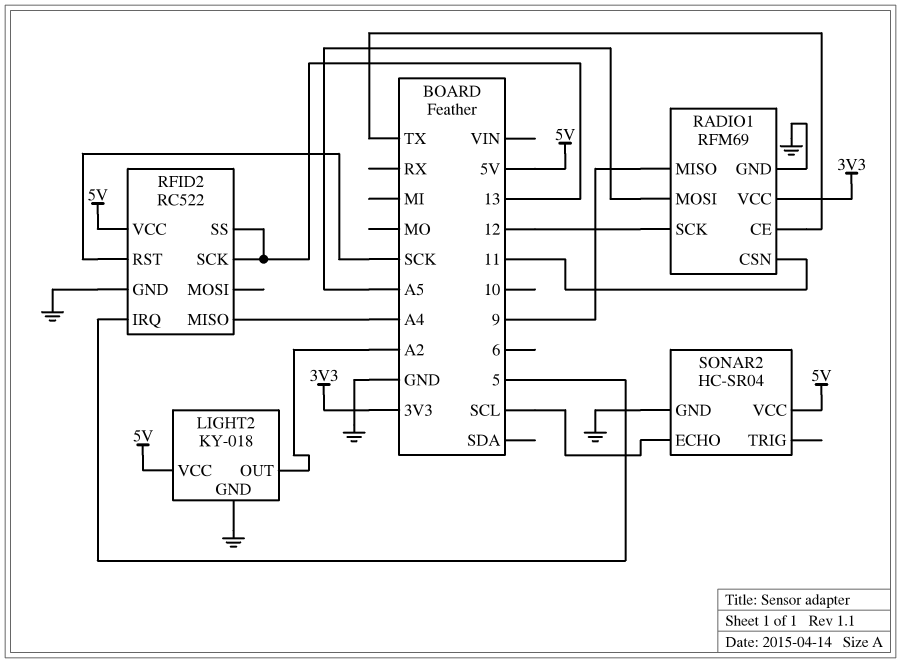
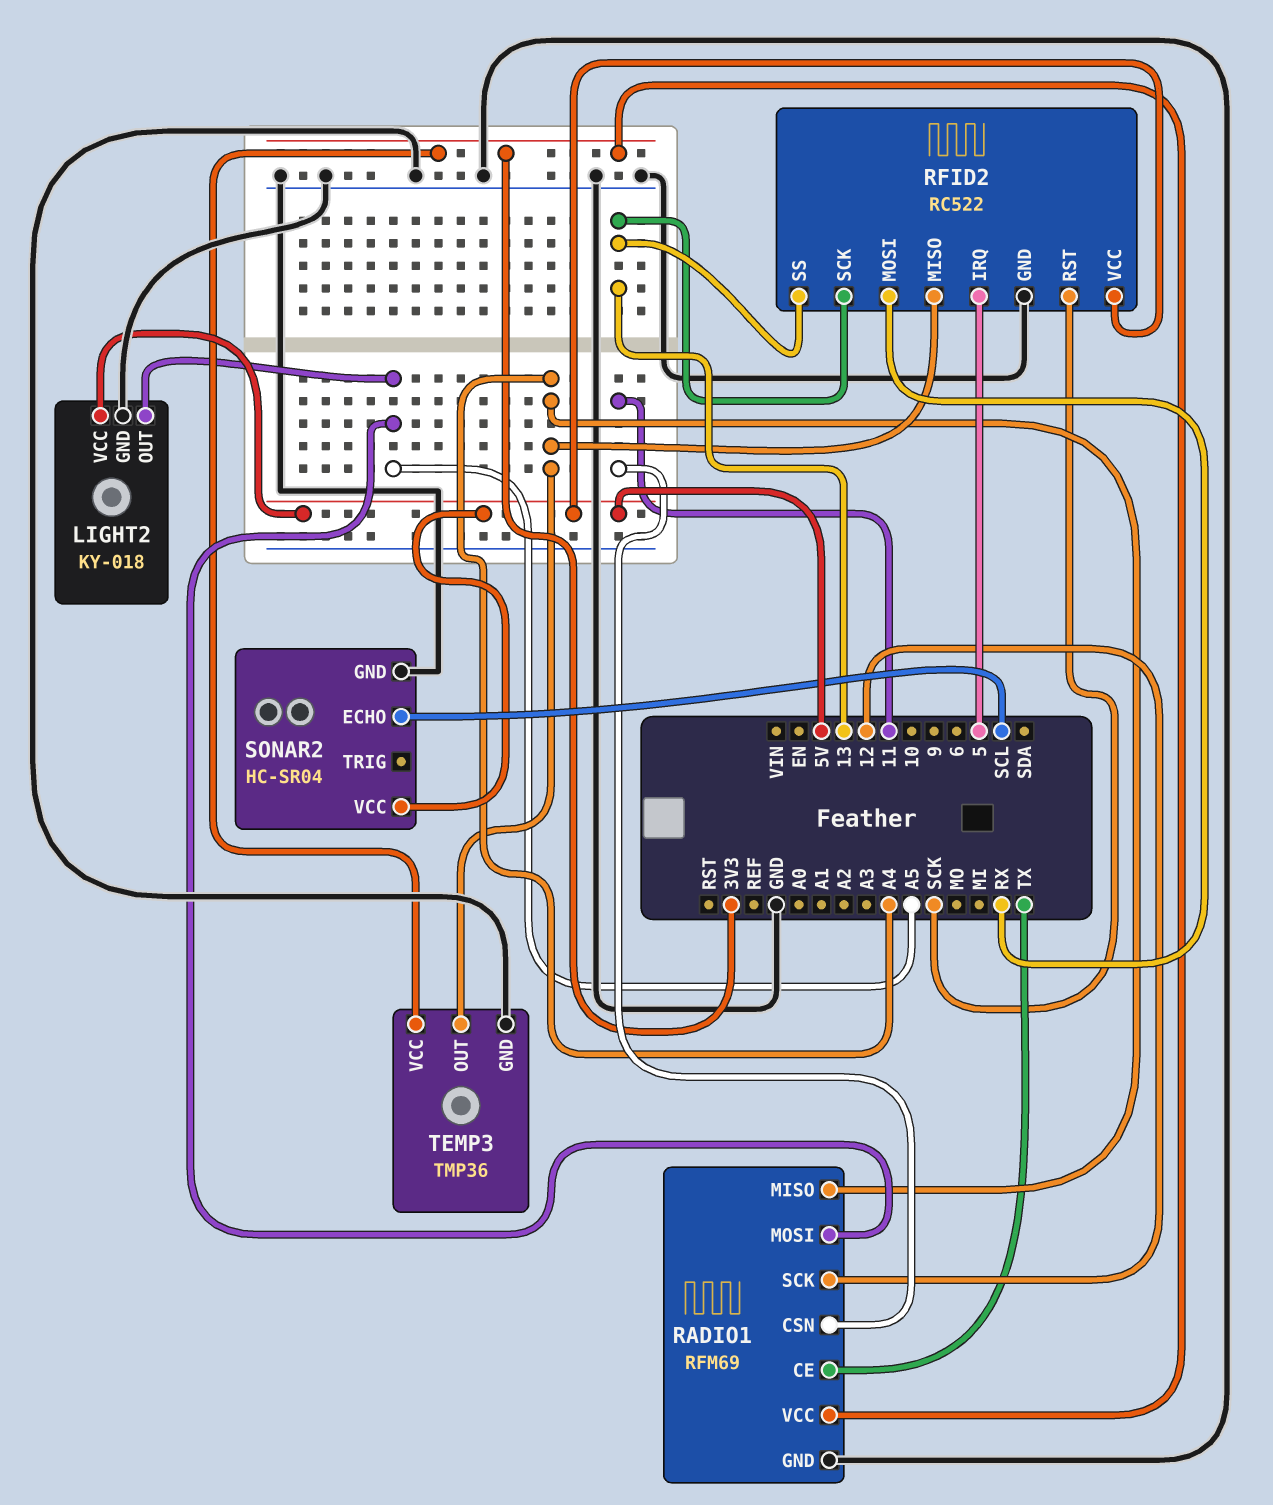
LIGHT2 pin OUT: A2 -> A5
RADIO1 pin MISO: 9 -> A4
RFID2 pin MOSI: none -> RX
TEMP3: none -> TMP36
TEMP3 pin GND: none -> GND
TEMP3 pin OUT: none -> A4
TEMP3 pin VCC: none -> 3V3

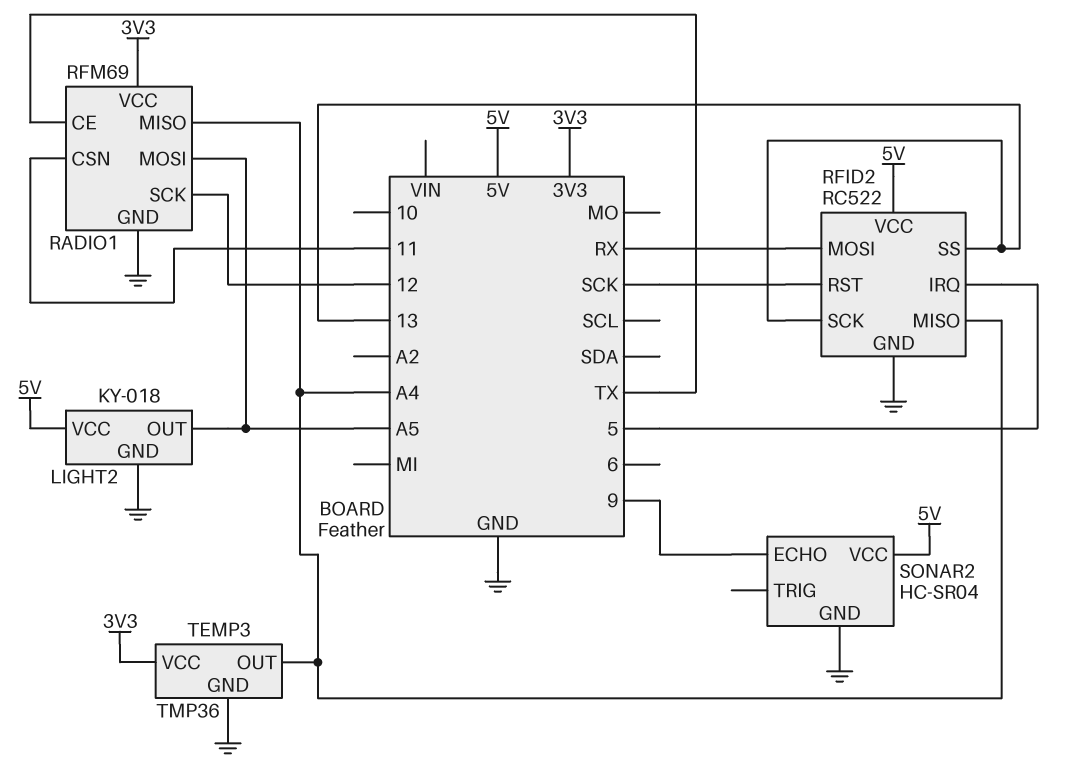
SONAR2 pin ECHO: SCL -> 9

